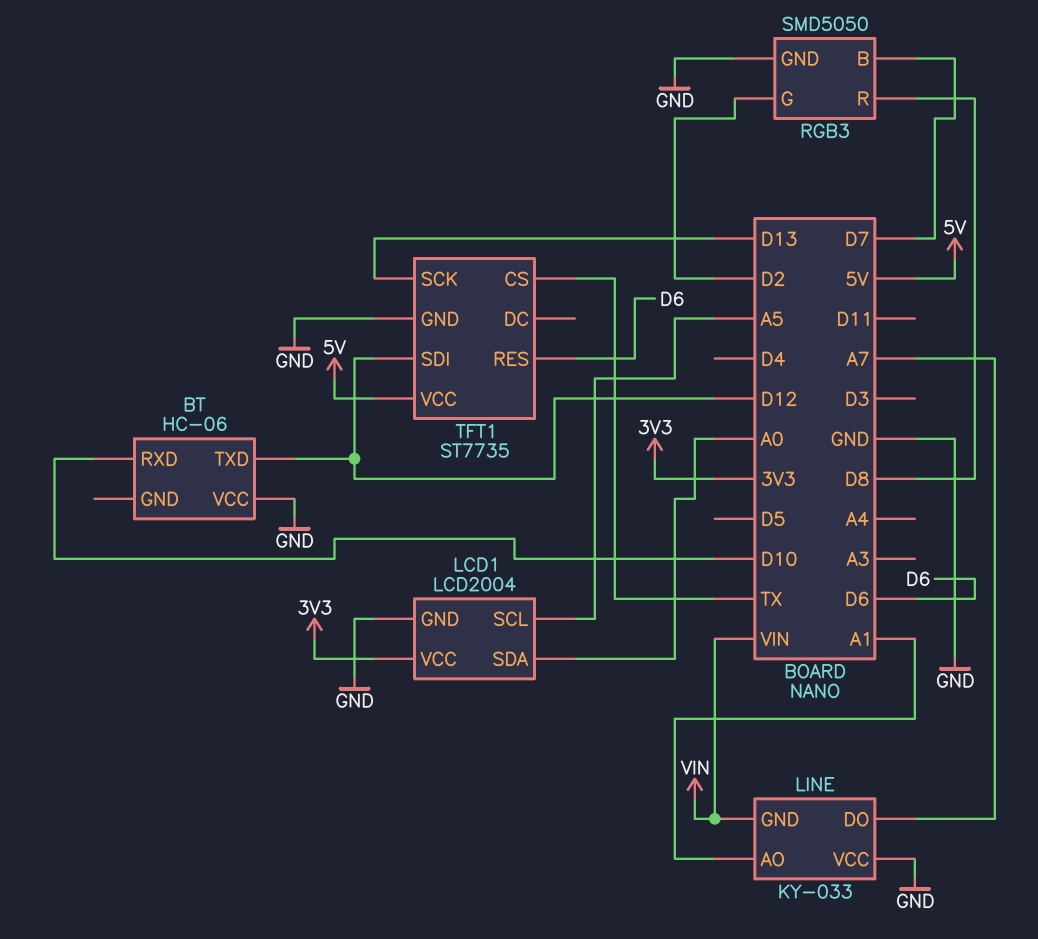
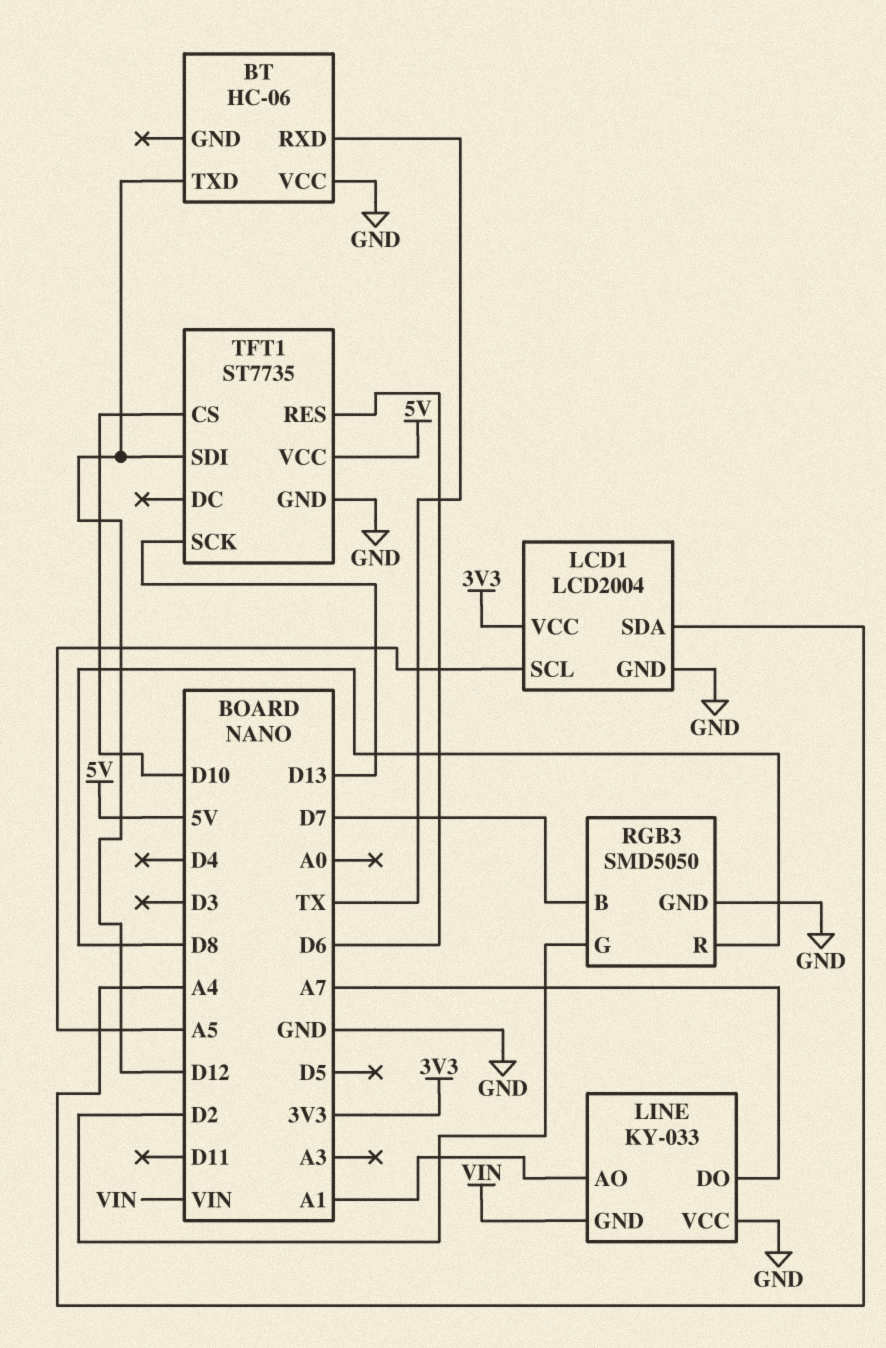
BT pin RXD: D10 -> TX
LCD1 pin SDA: A0 -> A4
TFT1 pin CS: TX -> D10

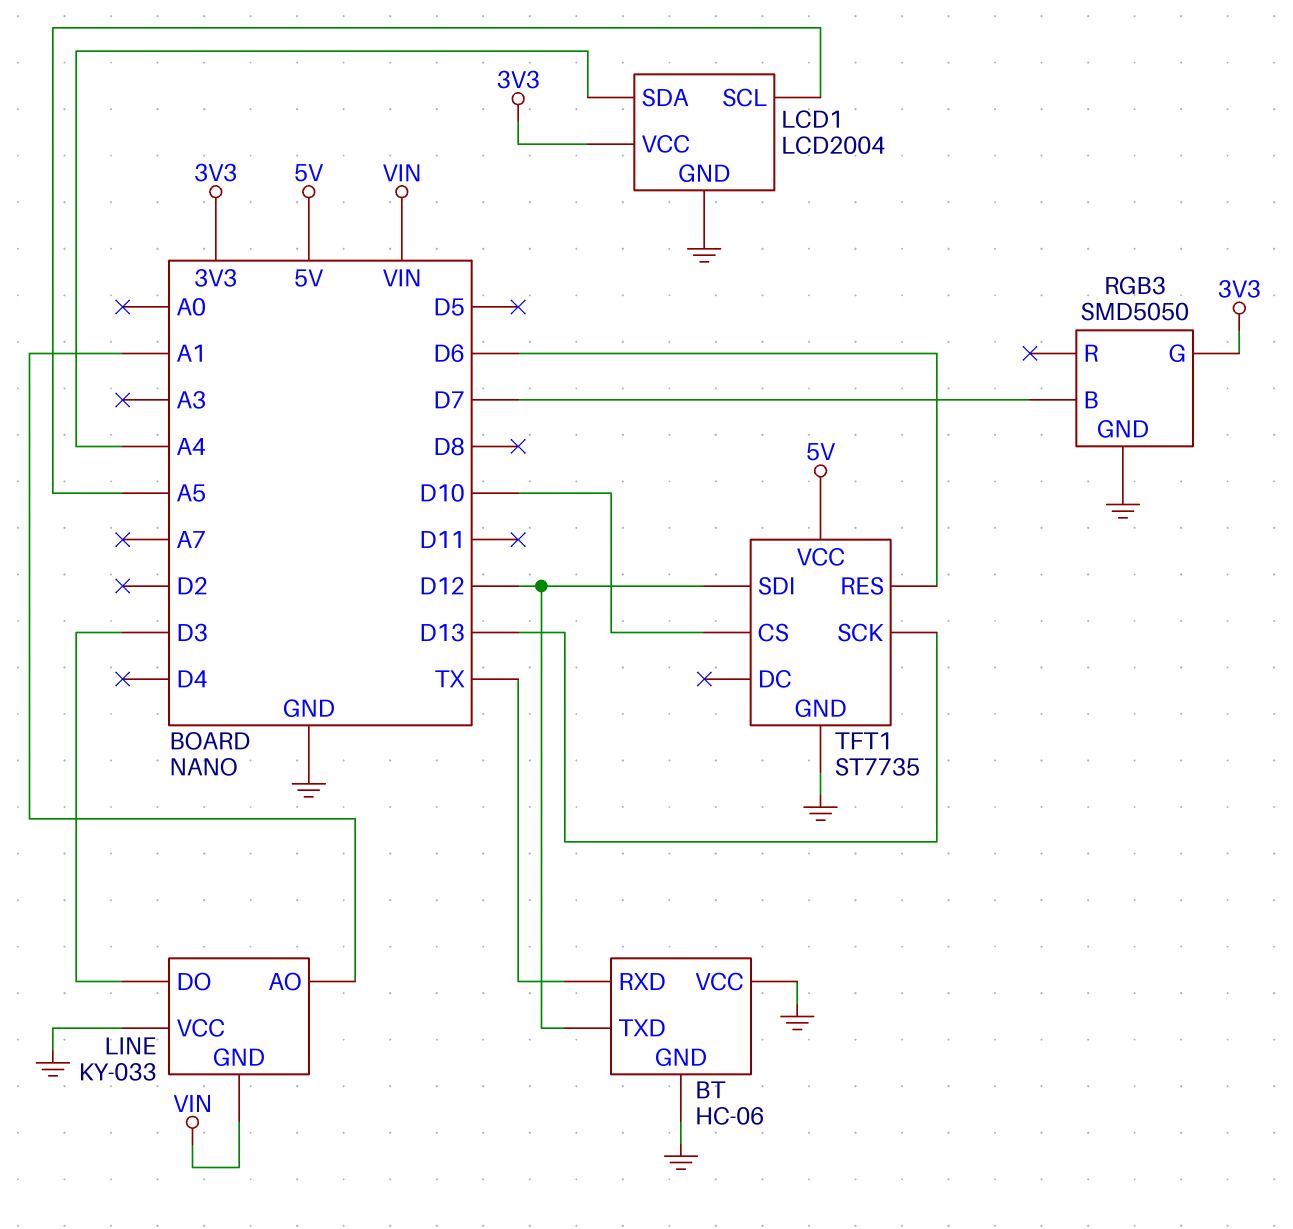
BT pin GND: none -> GND
LINE pin DO: A7 -> D3
RGB3 pin G: D2 -> 3V3
RGB3 pin R: D8 -> none

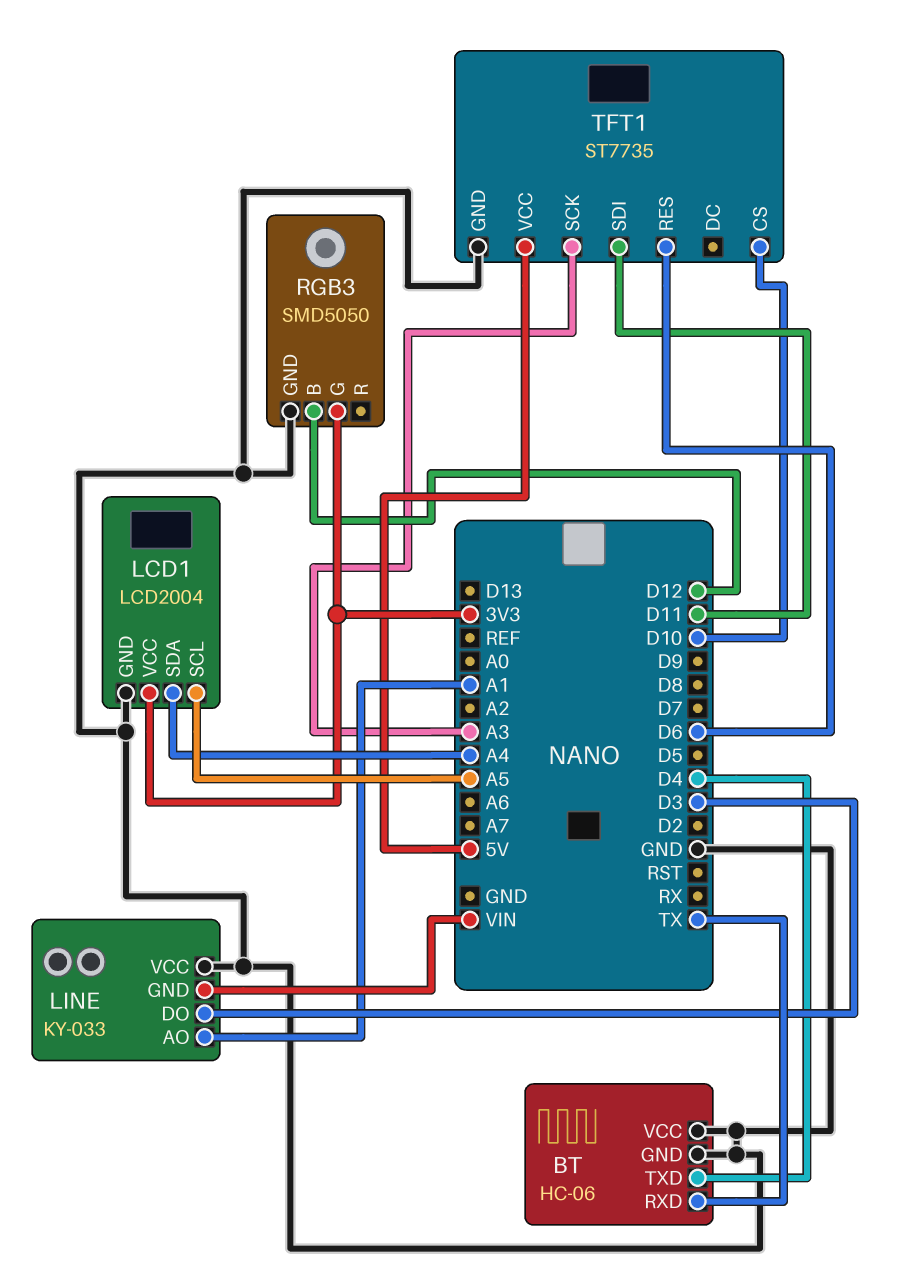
BT pin TXD: D12 -> D4
RGB3 pin B: D7 -> D12
TFT1 pin SCK: D13 -> A3
TFT1 pin SDI: D12 -> D11

